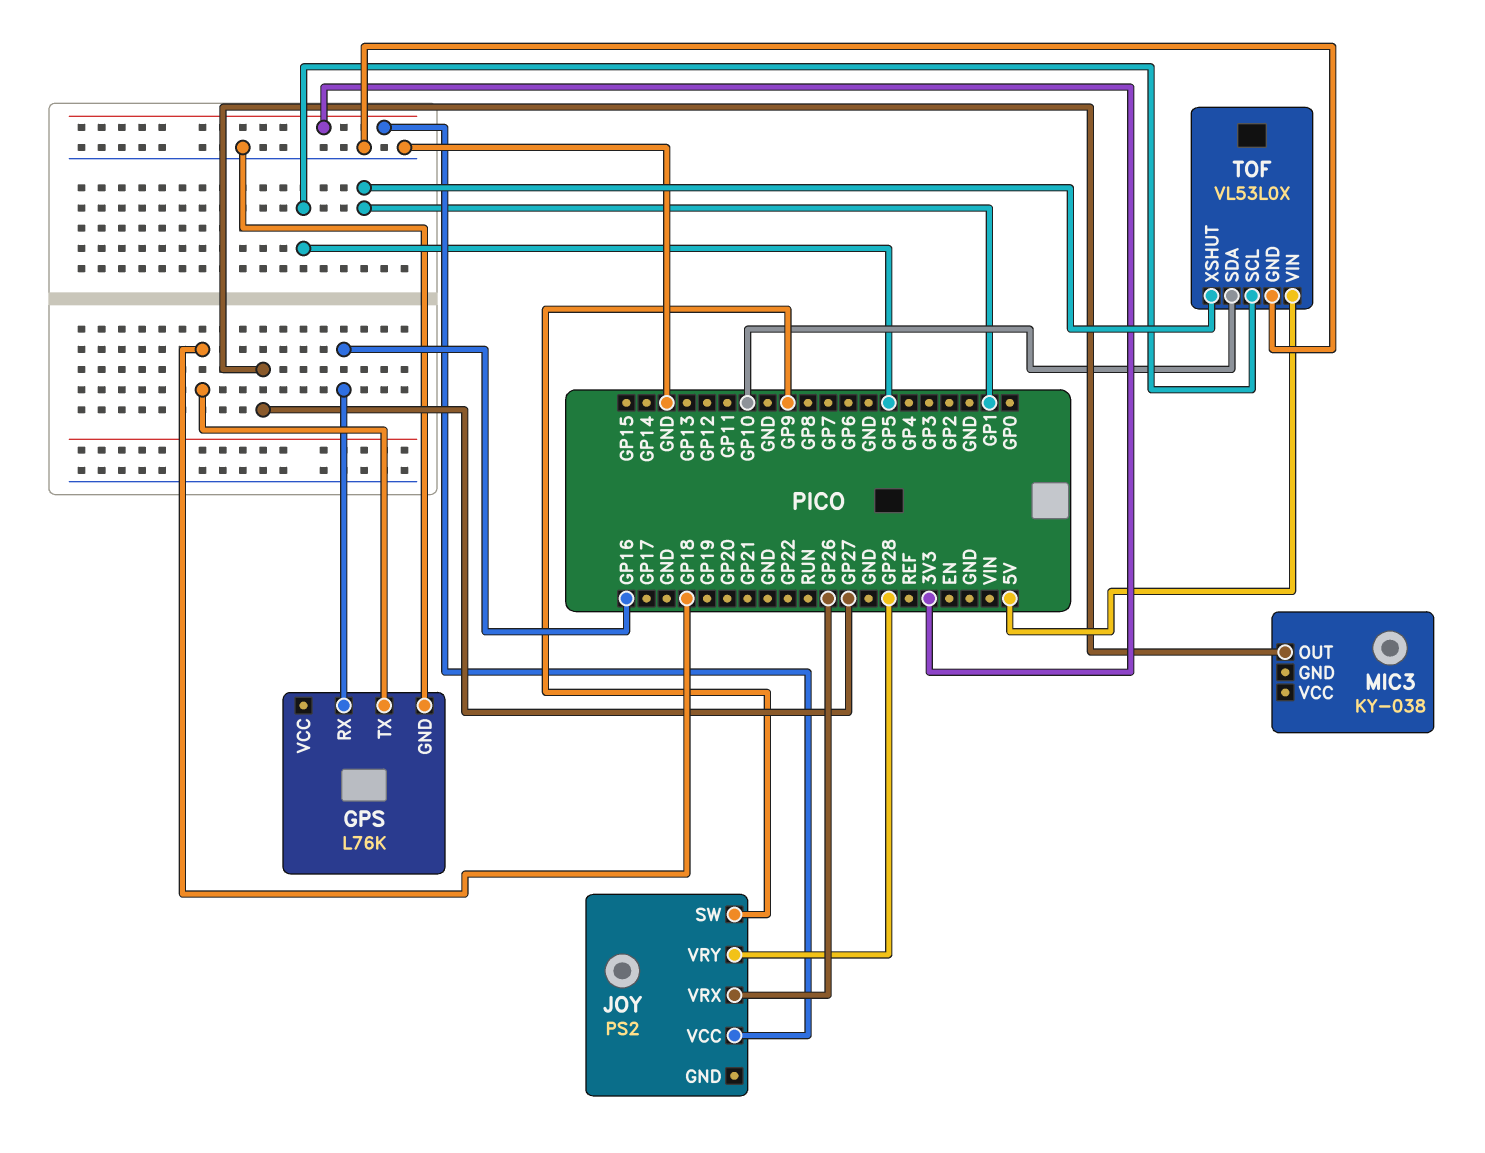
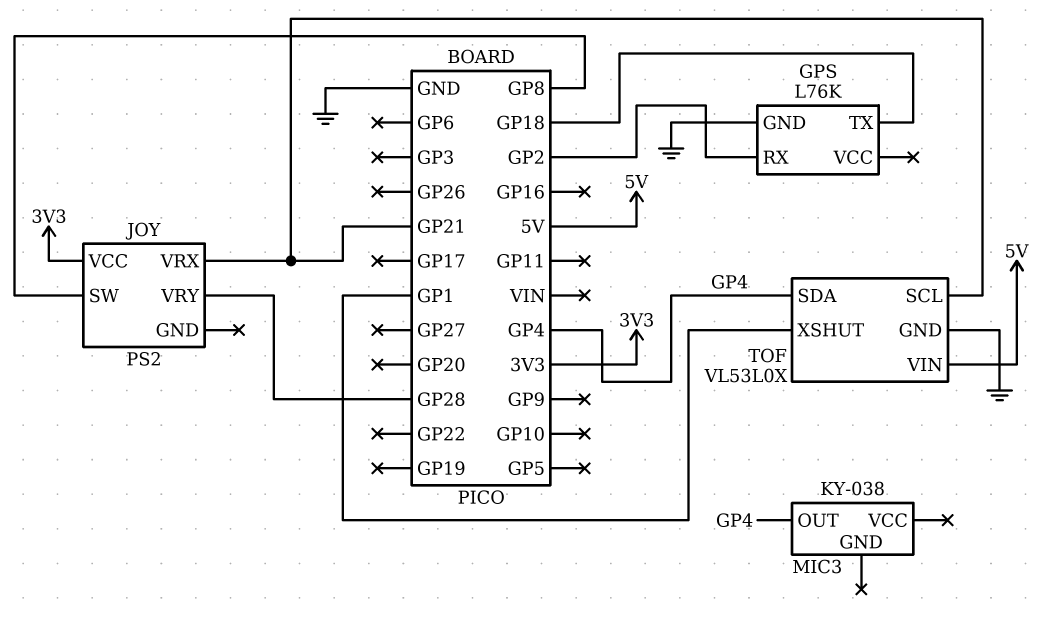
GPS pin RX: GP16 -> GP2
JOY pin SW: GP9 -> GP8
JOY pin VRX: GP26 -> GP21
MIC3 pin OUT: GP27 -> GP4
TOF pin SCL: GP5 -> GP21
TOF pin SDA: GP10 -> GP4

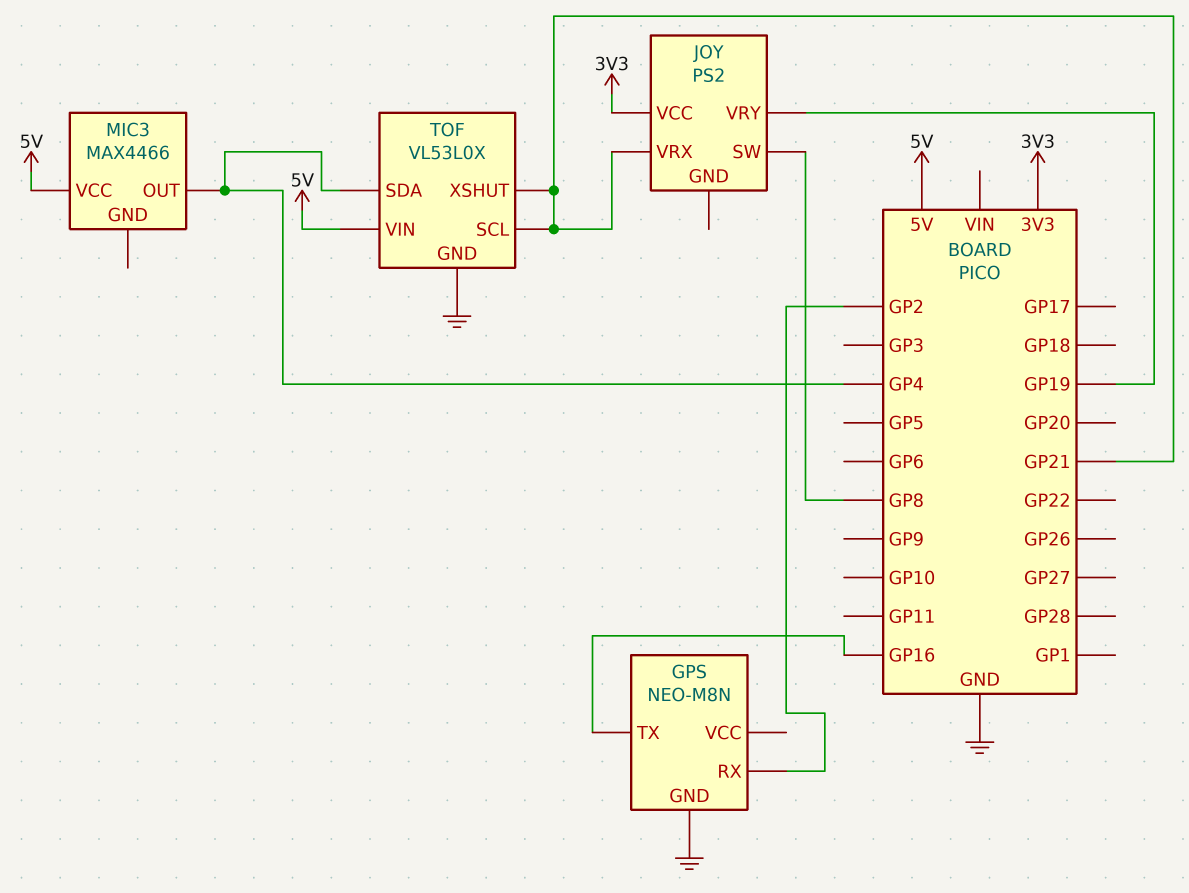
GPS: L76K -> NEO-M8N
GPS pin TX: GP18 -> GP16
JOY pin VRY: GP28 -> GP19
MIC3: KY-038 -> MAX4466
MIC3 pin VCC: none -> 5V
TOF pin XSHUT: GP1 -> GP21

